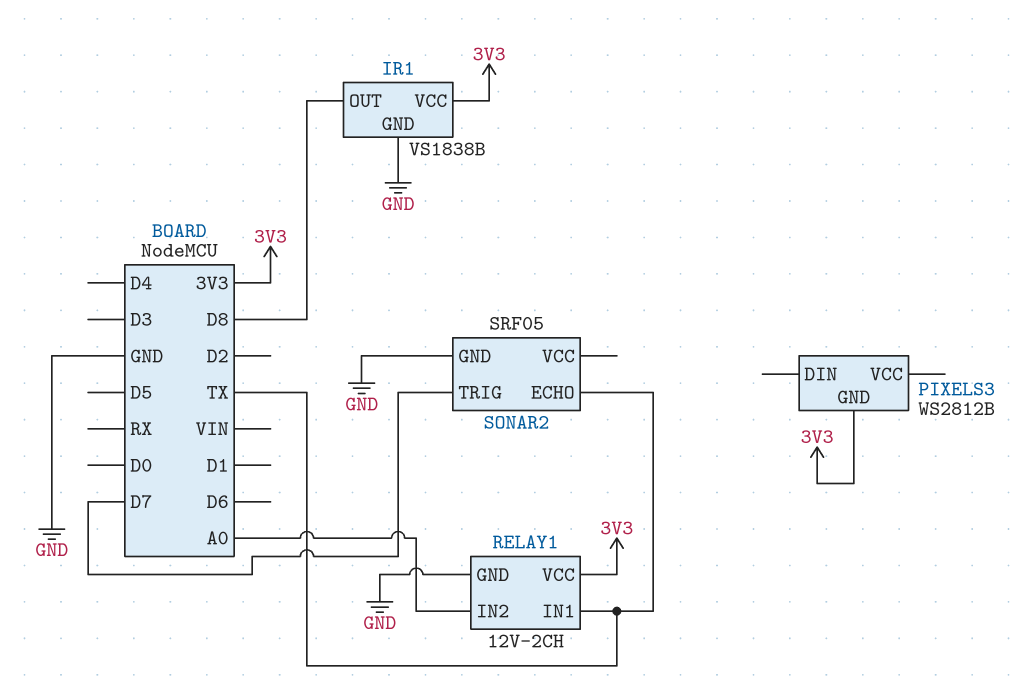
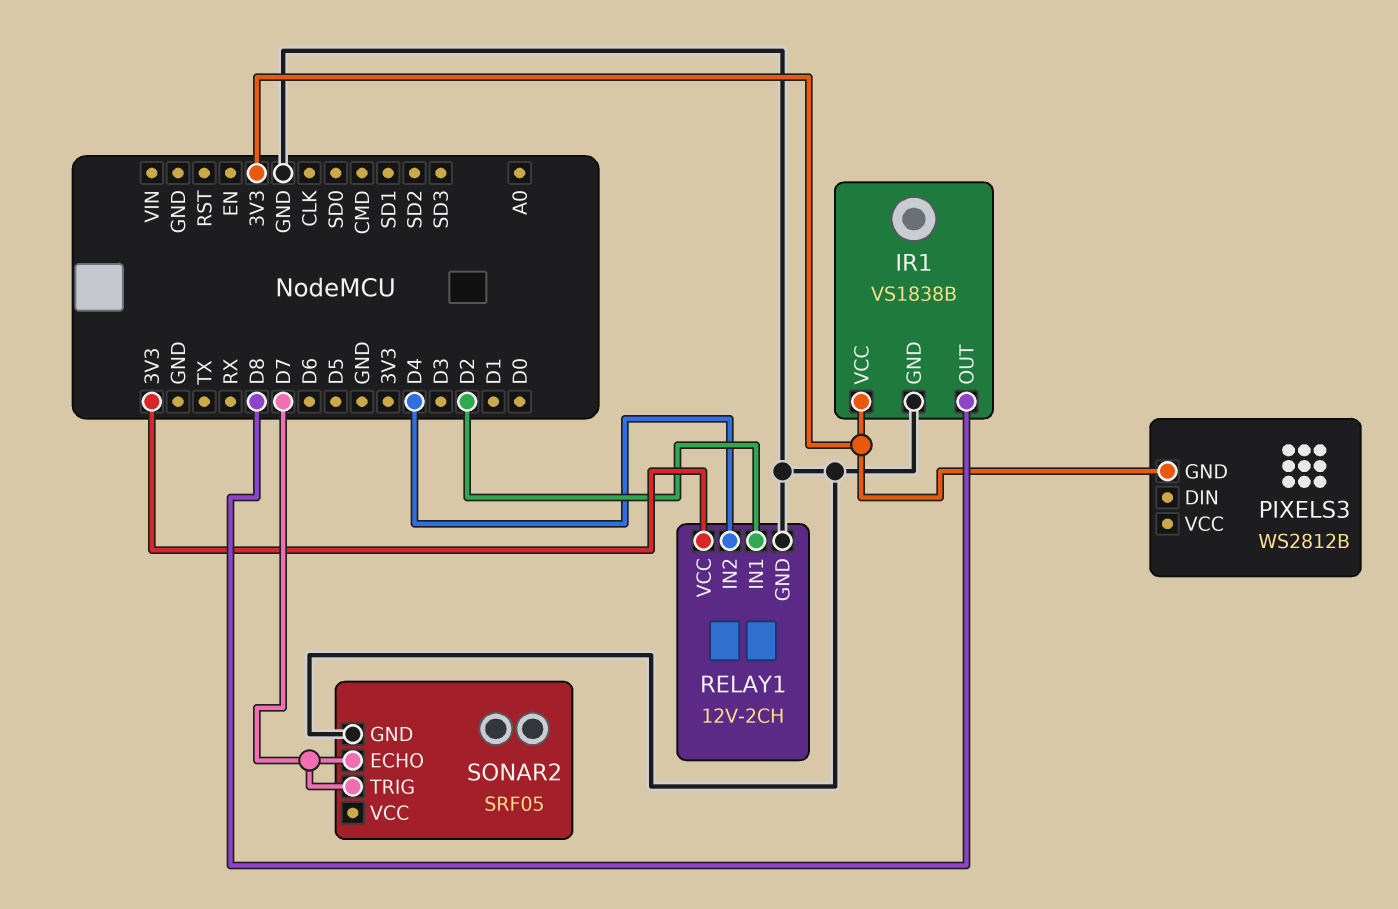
RELAY1 pin IN1: TX -> D2
RELAY1 pin IN2: A0 -> D4
SONAR2 pin ECHO: TX -> D7

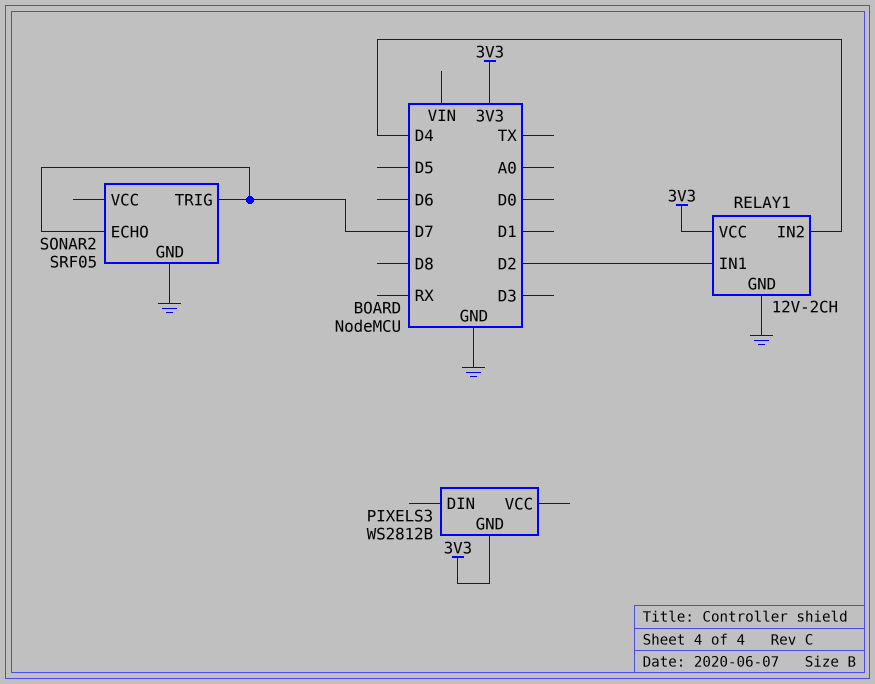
IR1: VS1838B -> none
IR1 pin GND: GND -> none
IR1 pin OUT: D8 -> none
IR1 pin VCC: 3V3 -> none

